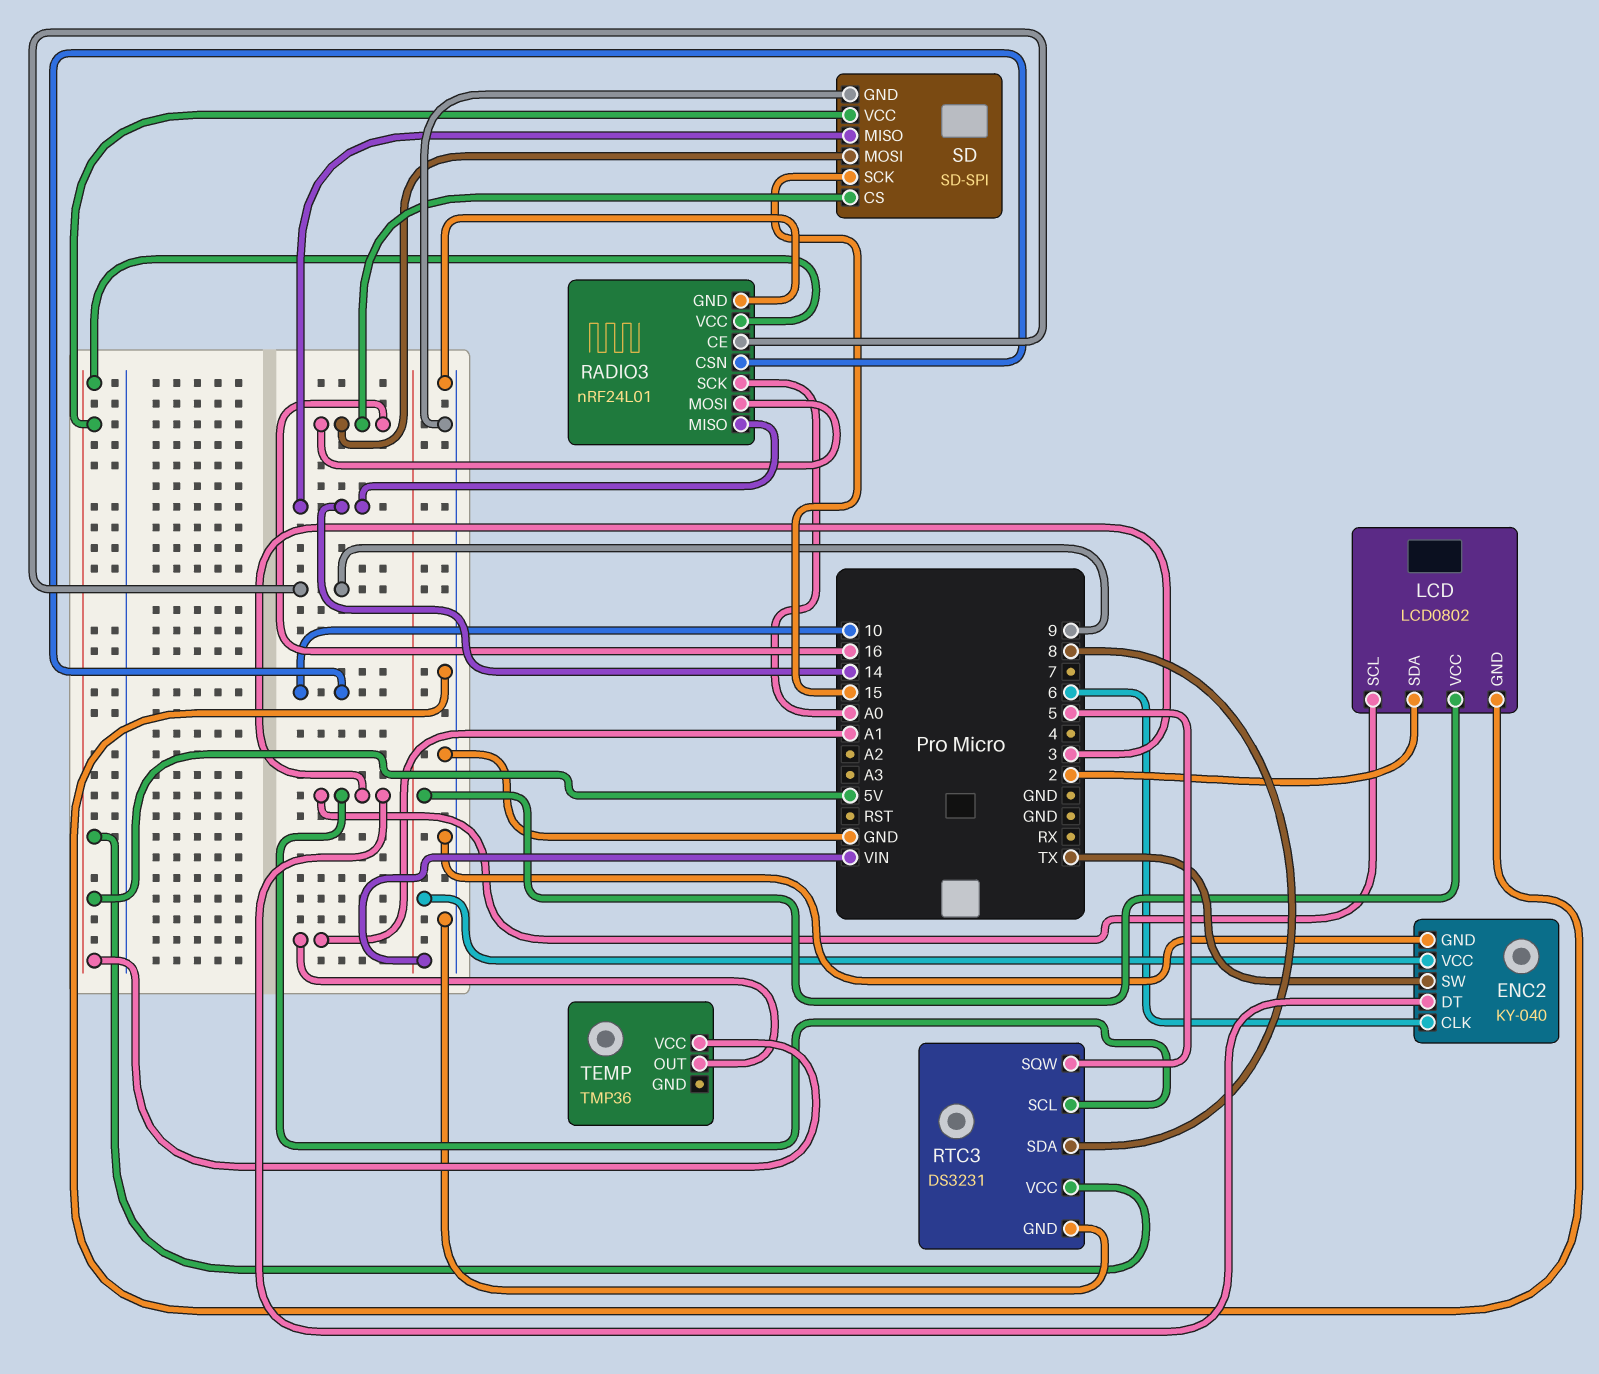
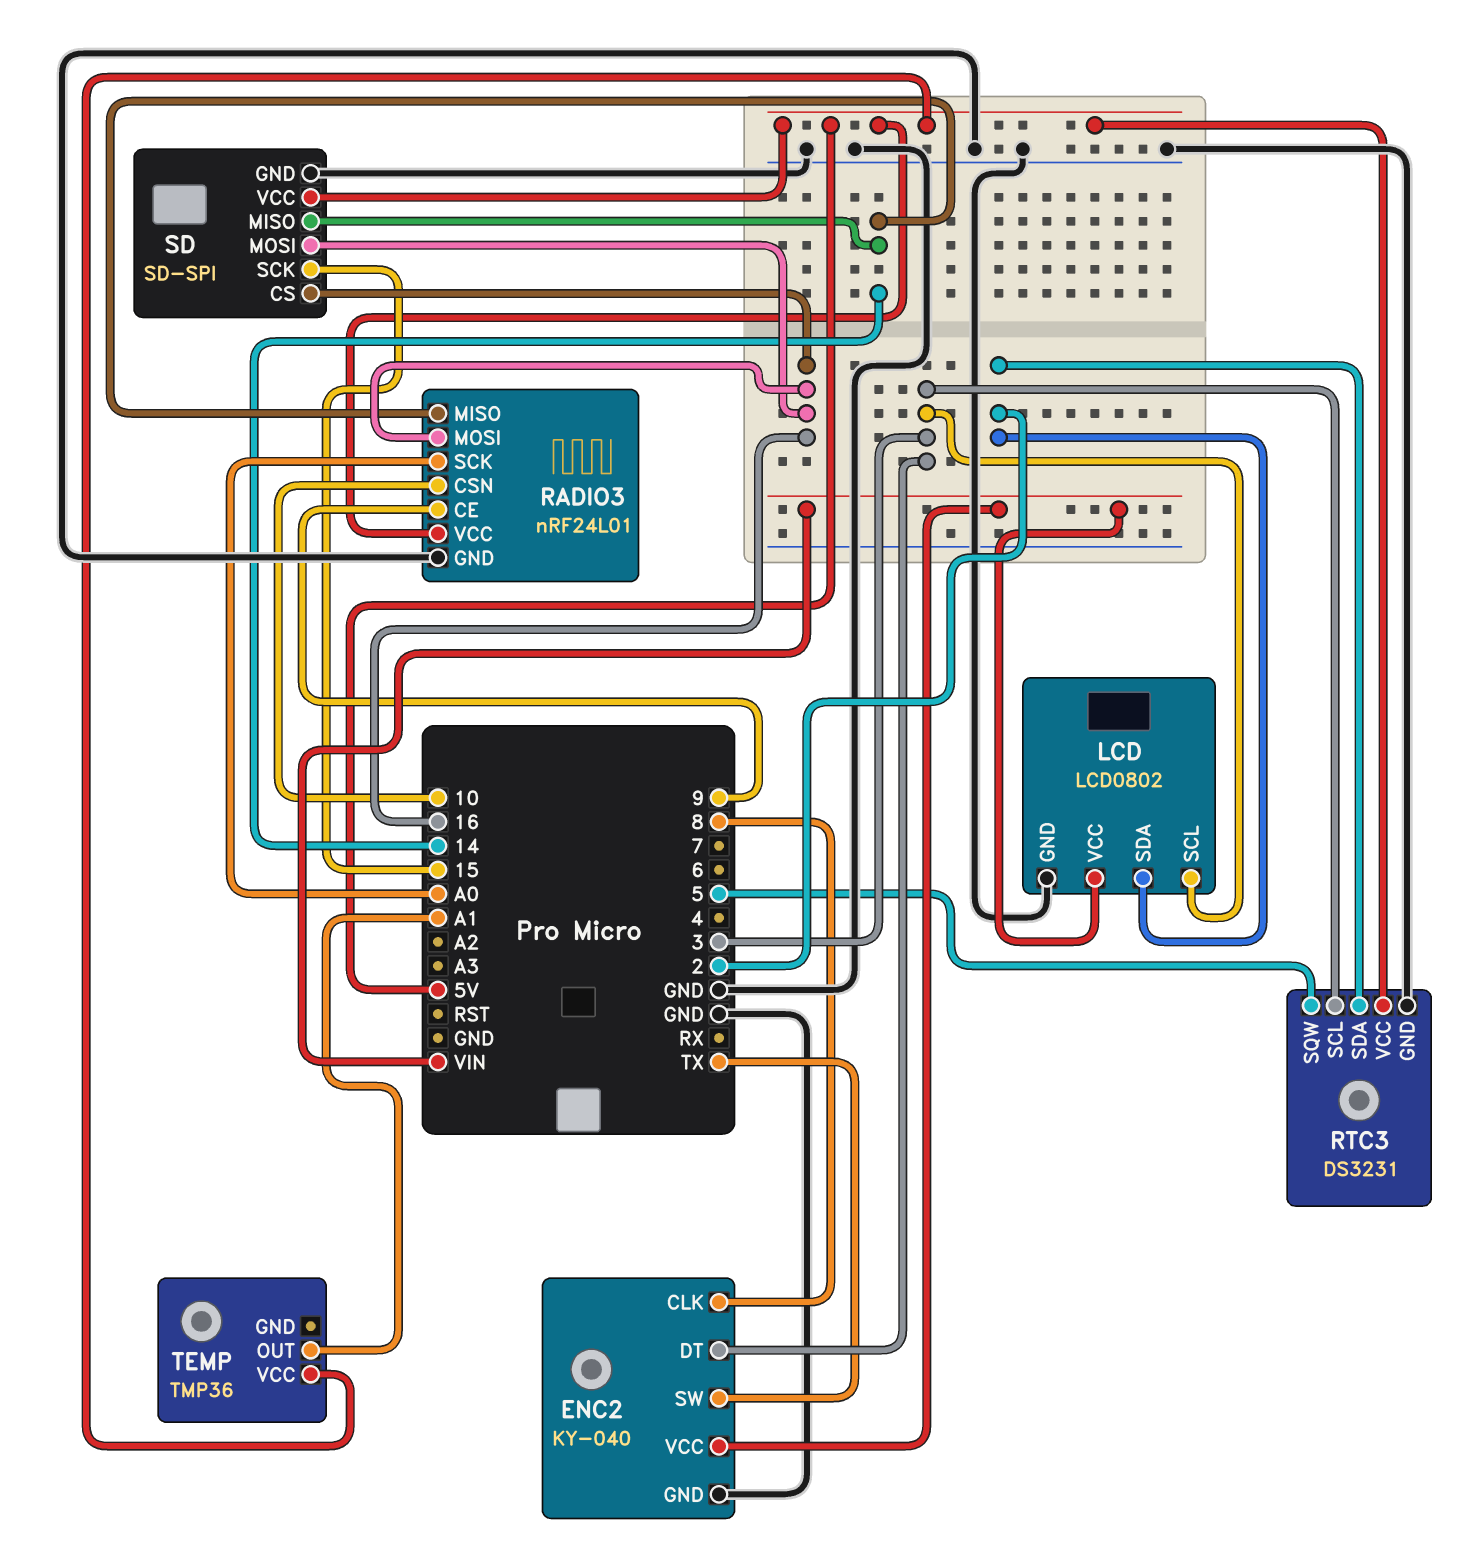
ENC2 pin CLK: 6 -> 8
RTC3 pin SDA: 8 -> 2

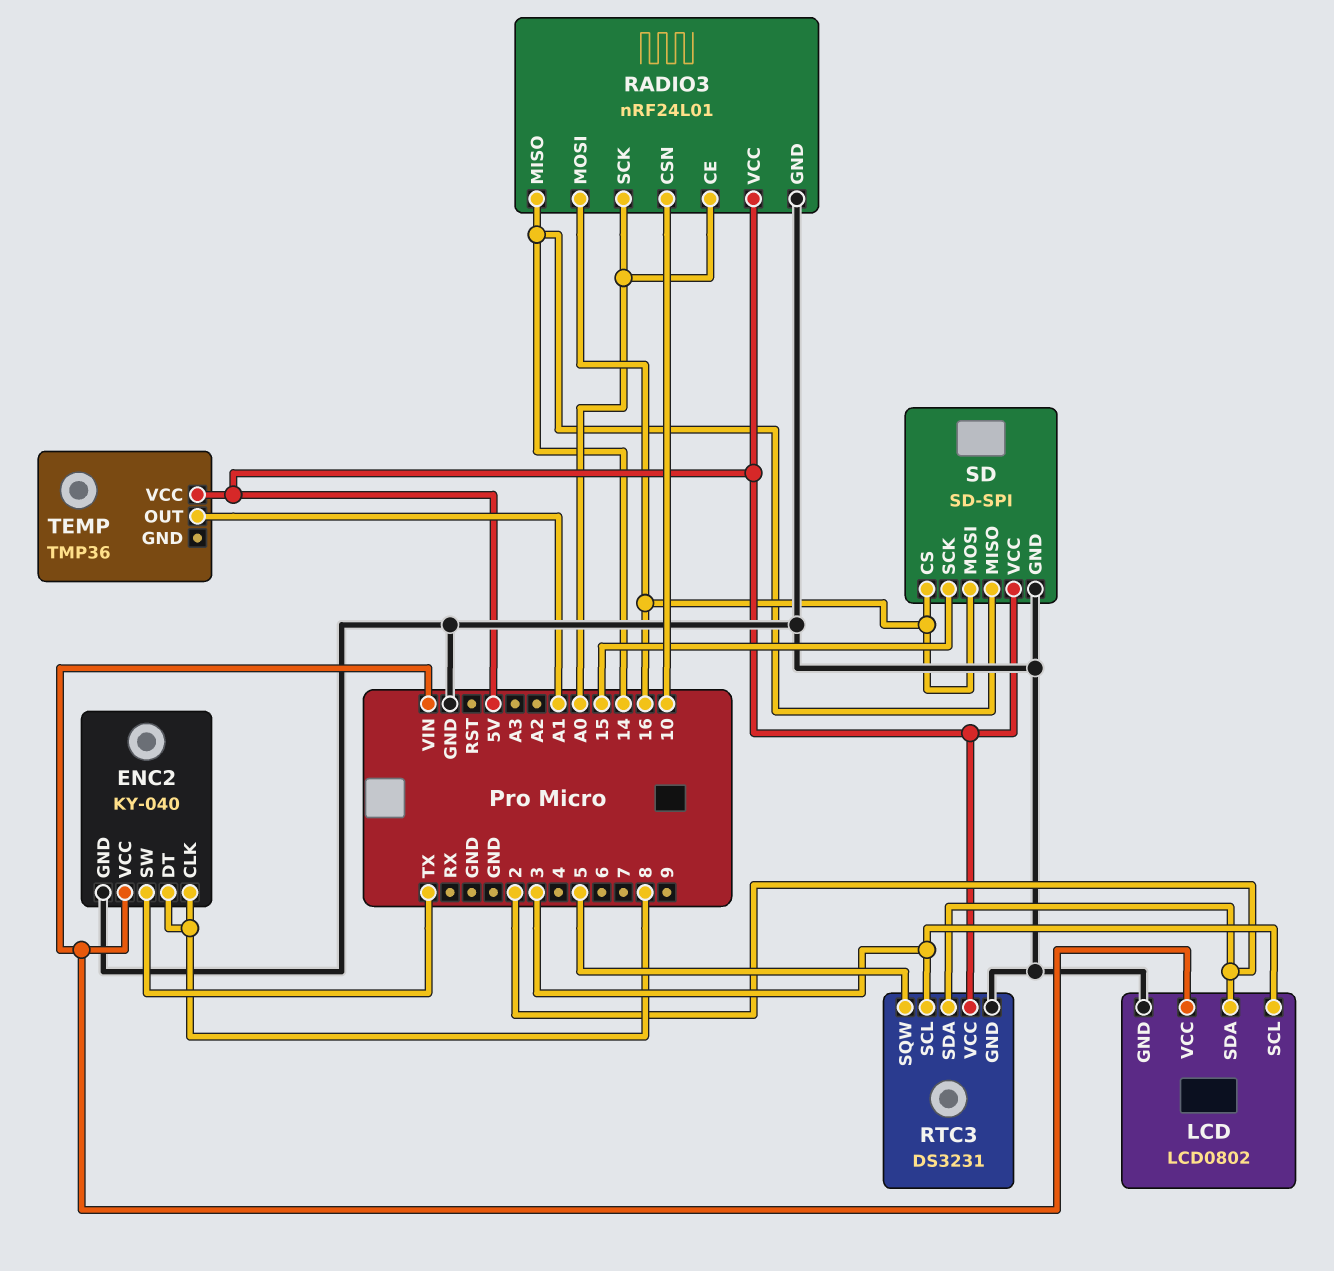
ENC2 pin DT: 3 -> 8
RADIO3 pin CE: 9 -> A0

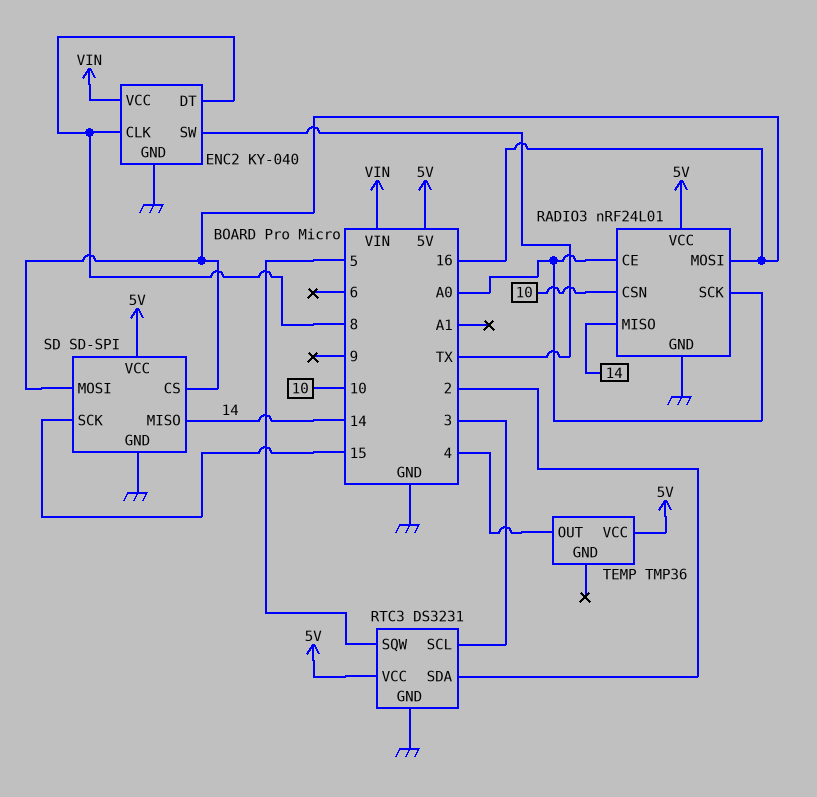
LCD: LCD0802 -> none
LCD pin GND: GND -> none
LCD pin SCL: 3 -> none
LCD pin SDA: 2 -> none
LCD pin VCC: VIN -> none
TEMP pin OUT: A1 -> 4

